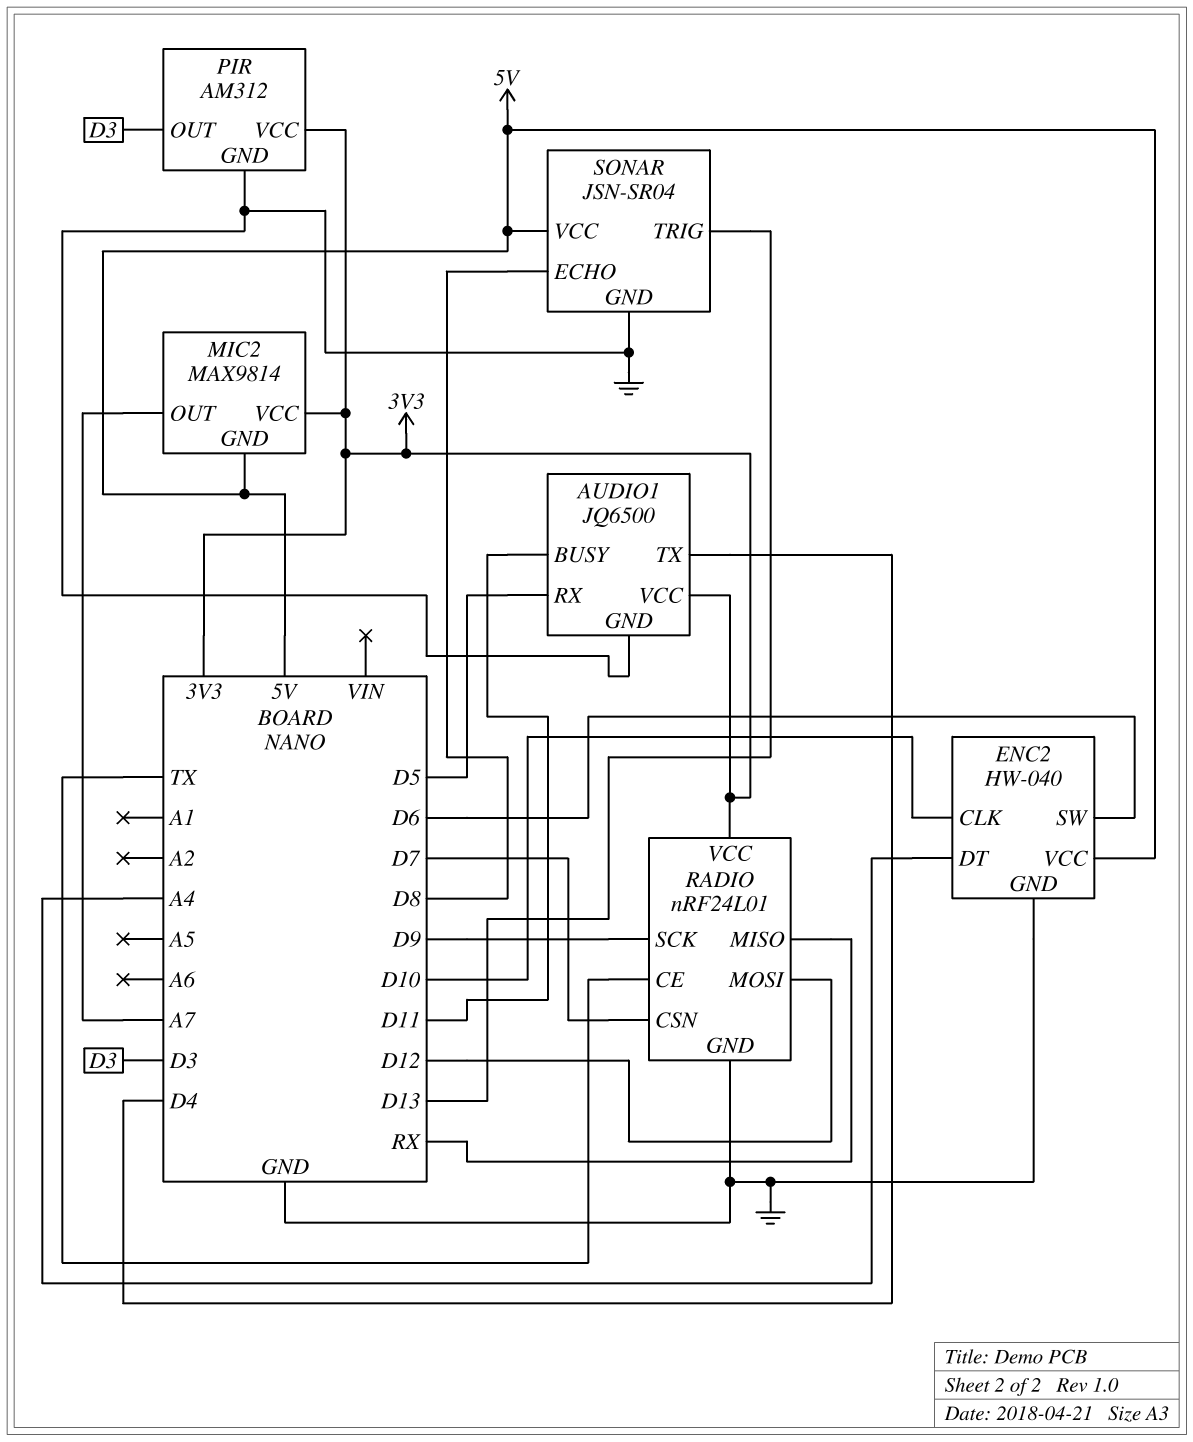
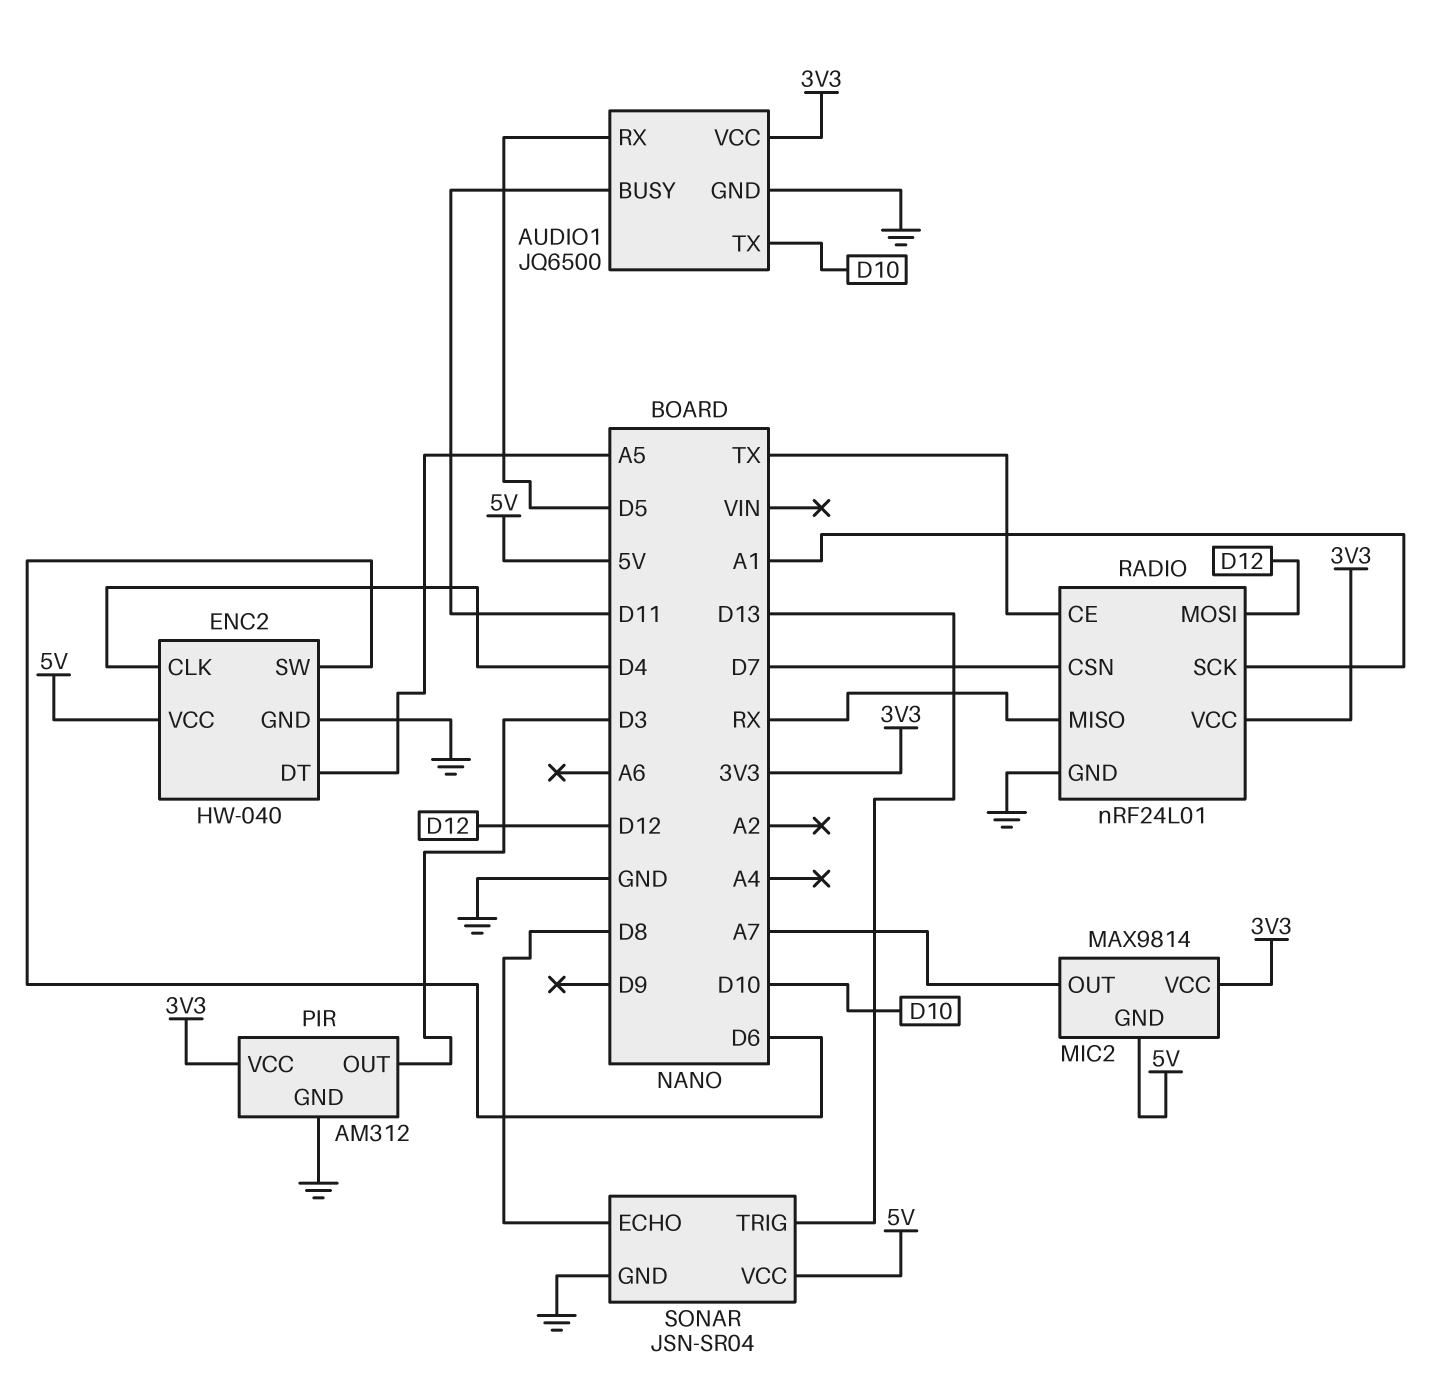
AUDIO1 pin TX: D4 -> D10
ENC2 pin CLK: D10 -> D4
ENC2 pin DT: A4 -> A5
RADIO pin SCK: D9 -> A1

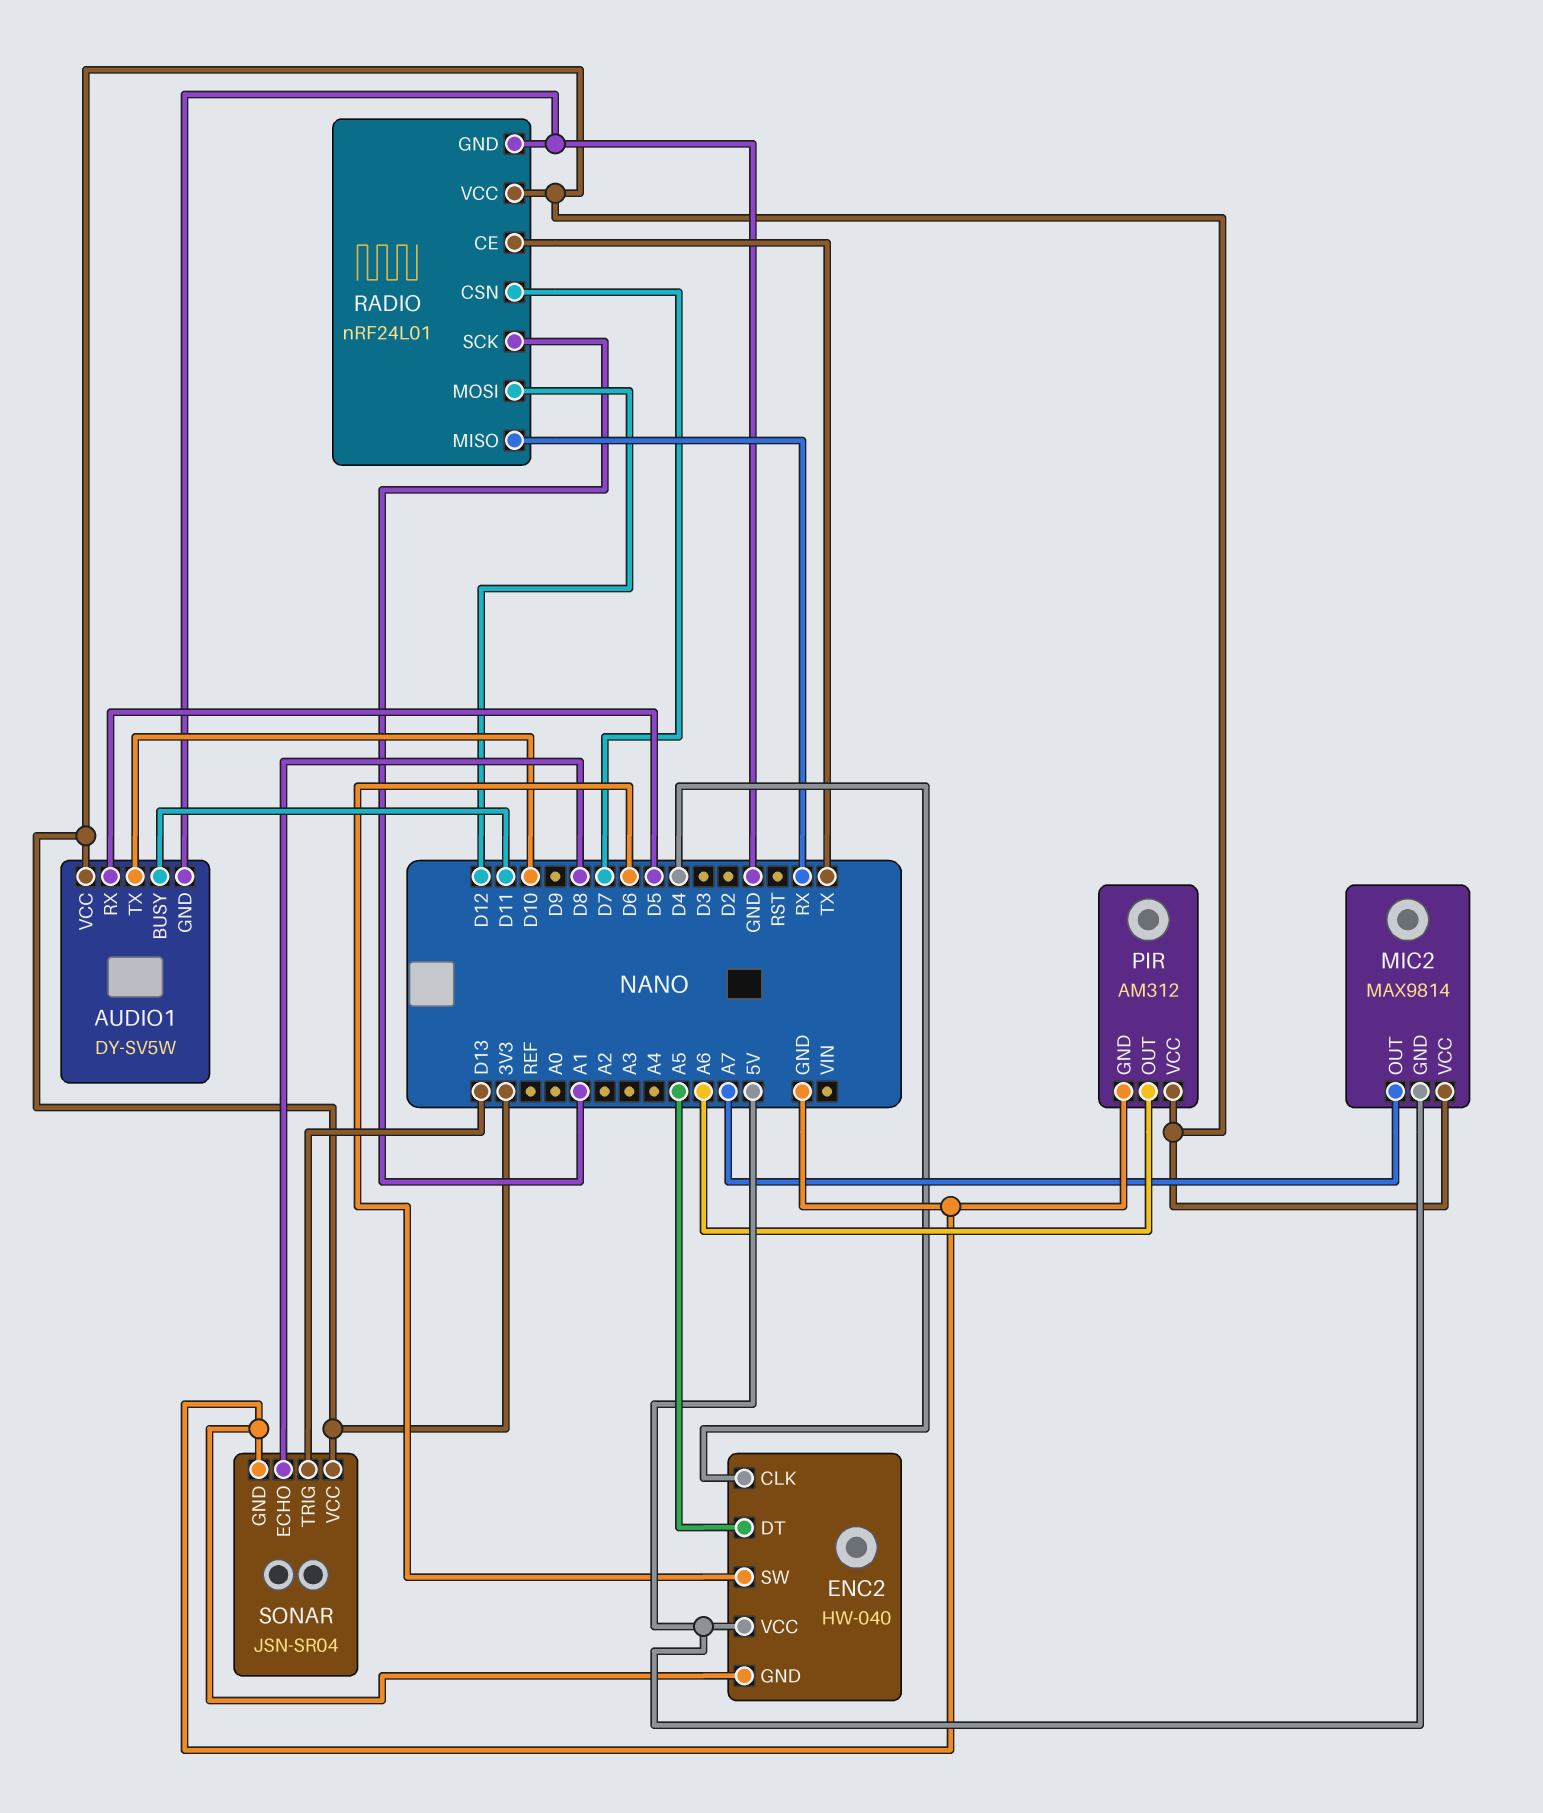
AUDIO1: JQ6500 -> DY-SV5W
PIR pin OUT: D3 -> A6
SONAR pin VCC: 5V -> 3V3

